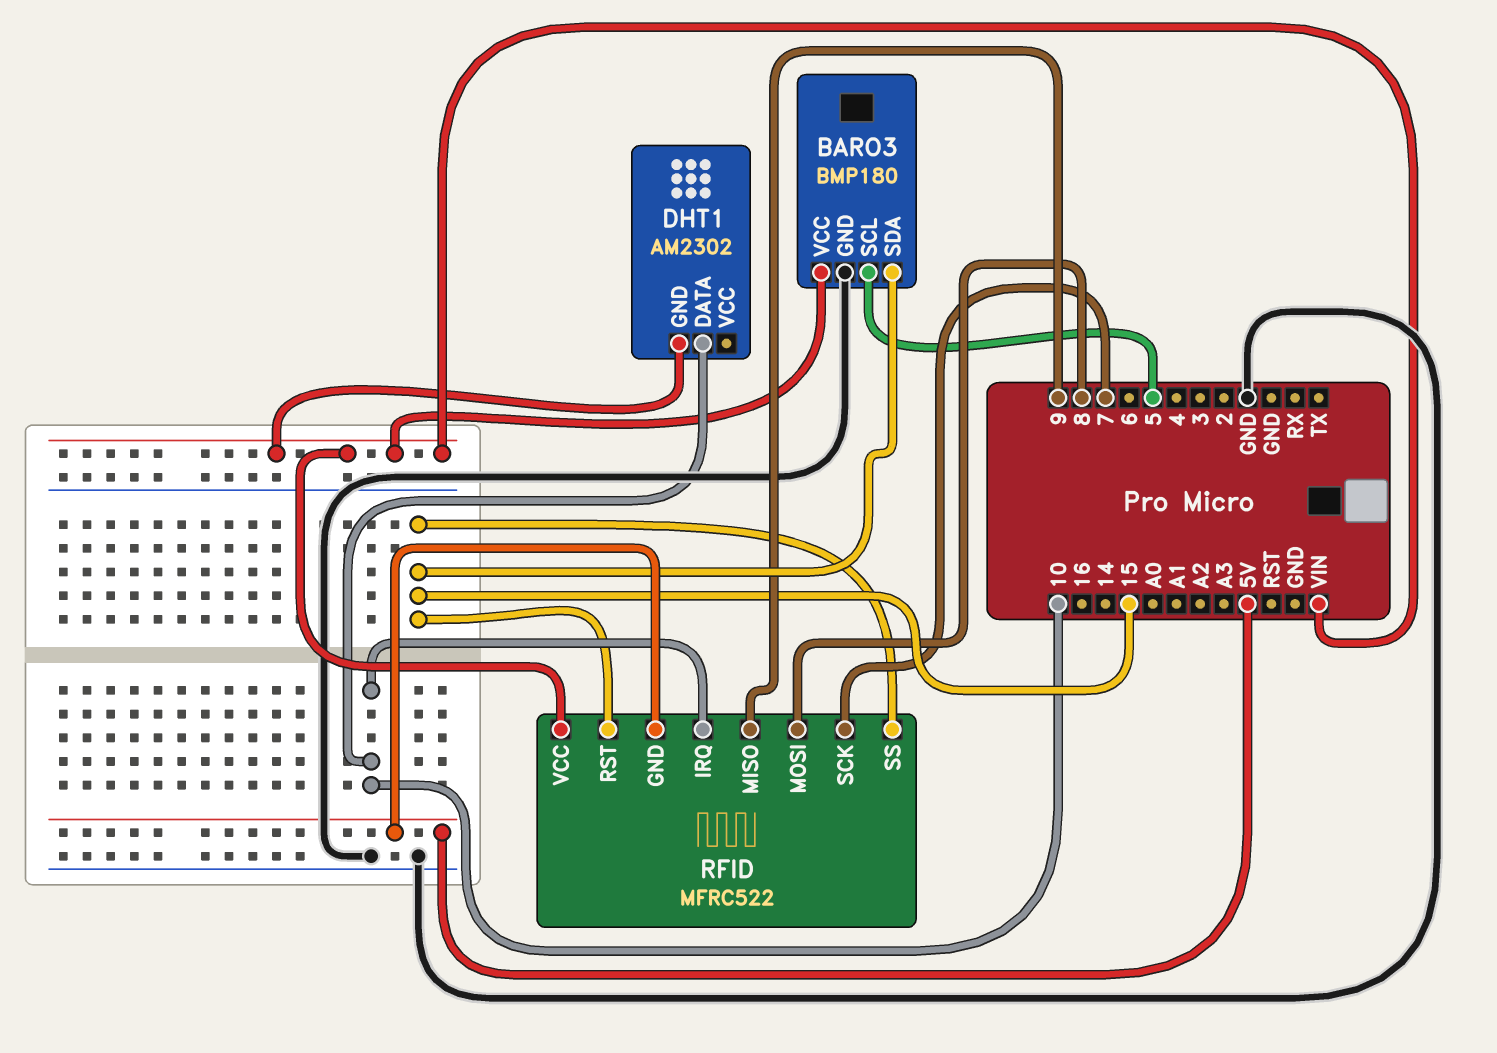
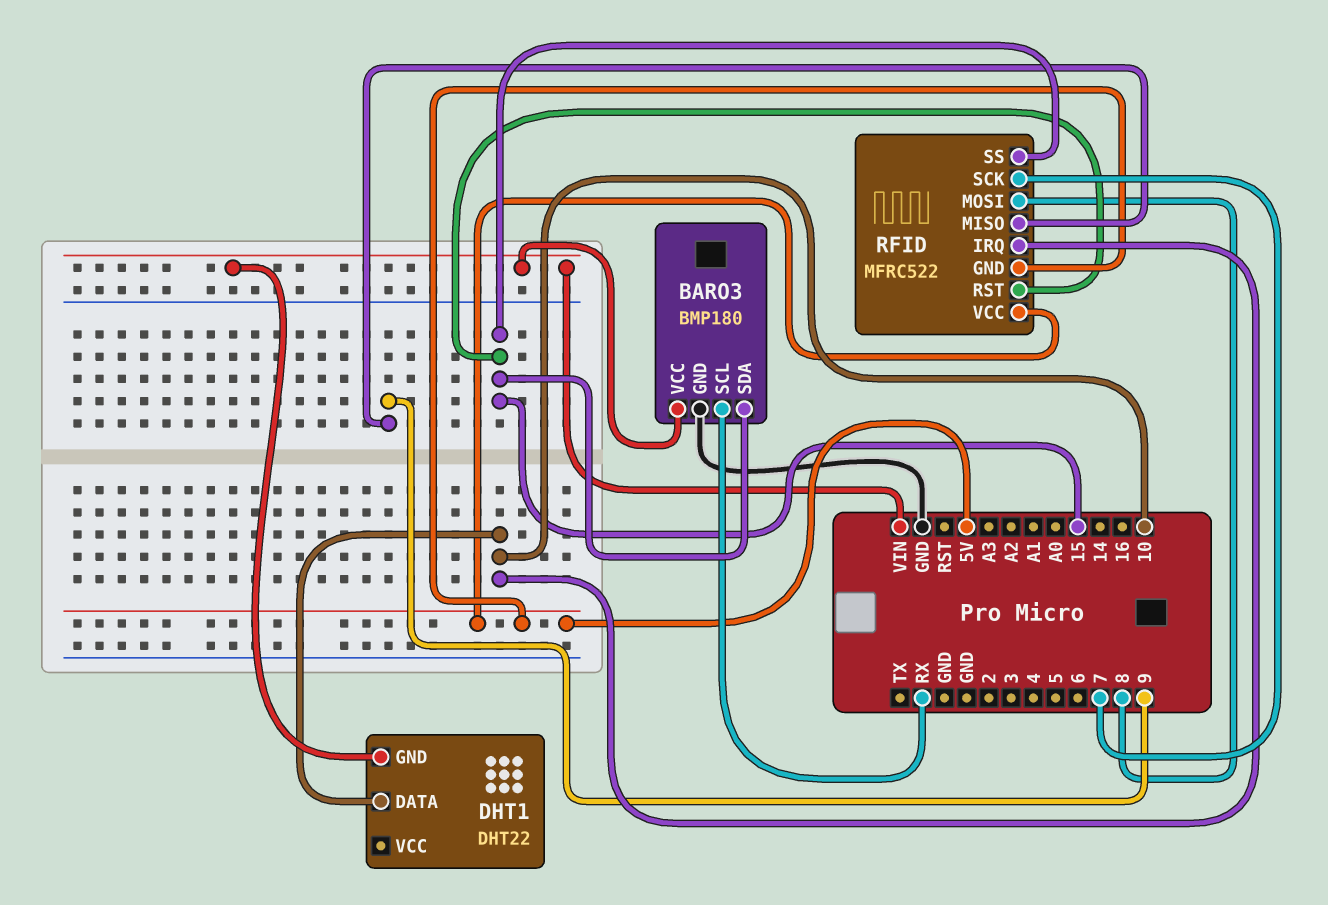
BARO3 pin SCL: 5 -> RX
DHT1: AM2302 -> DHT22
RFID pin VCC: VIN -> 5V

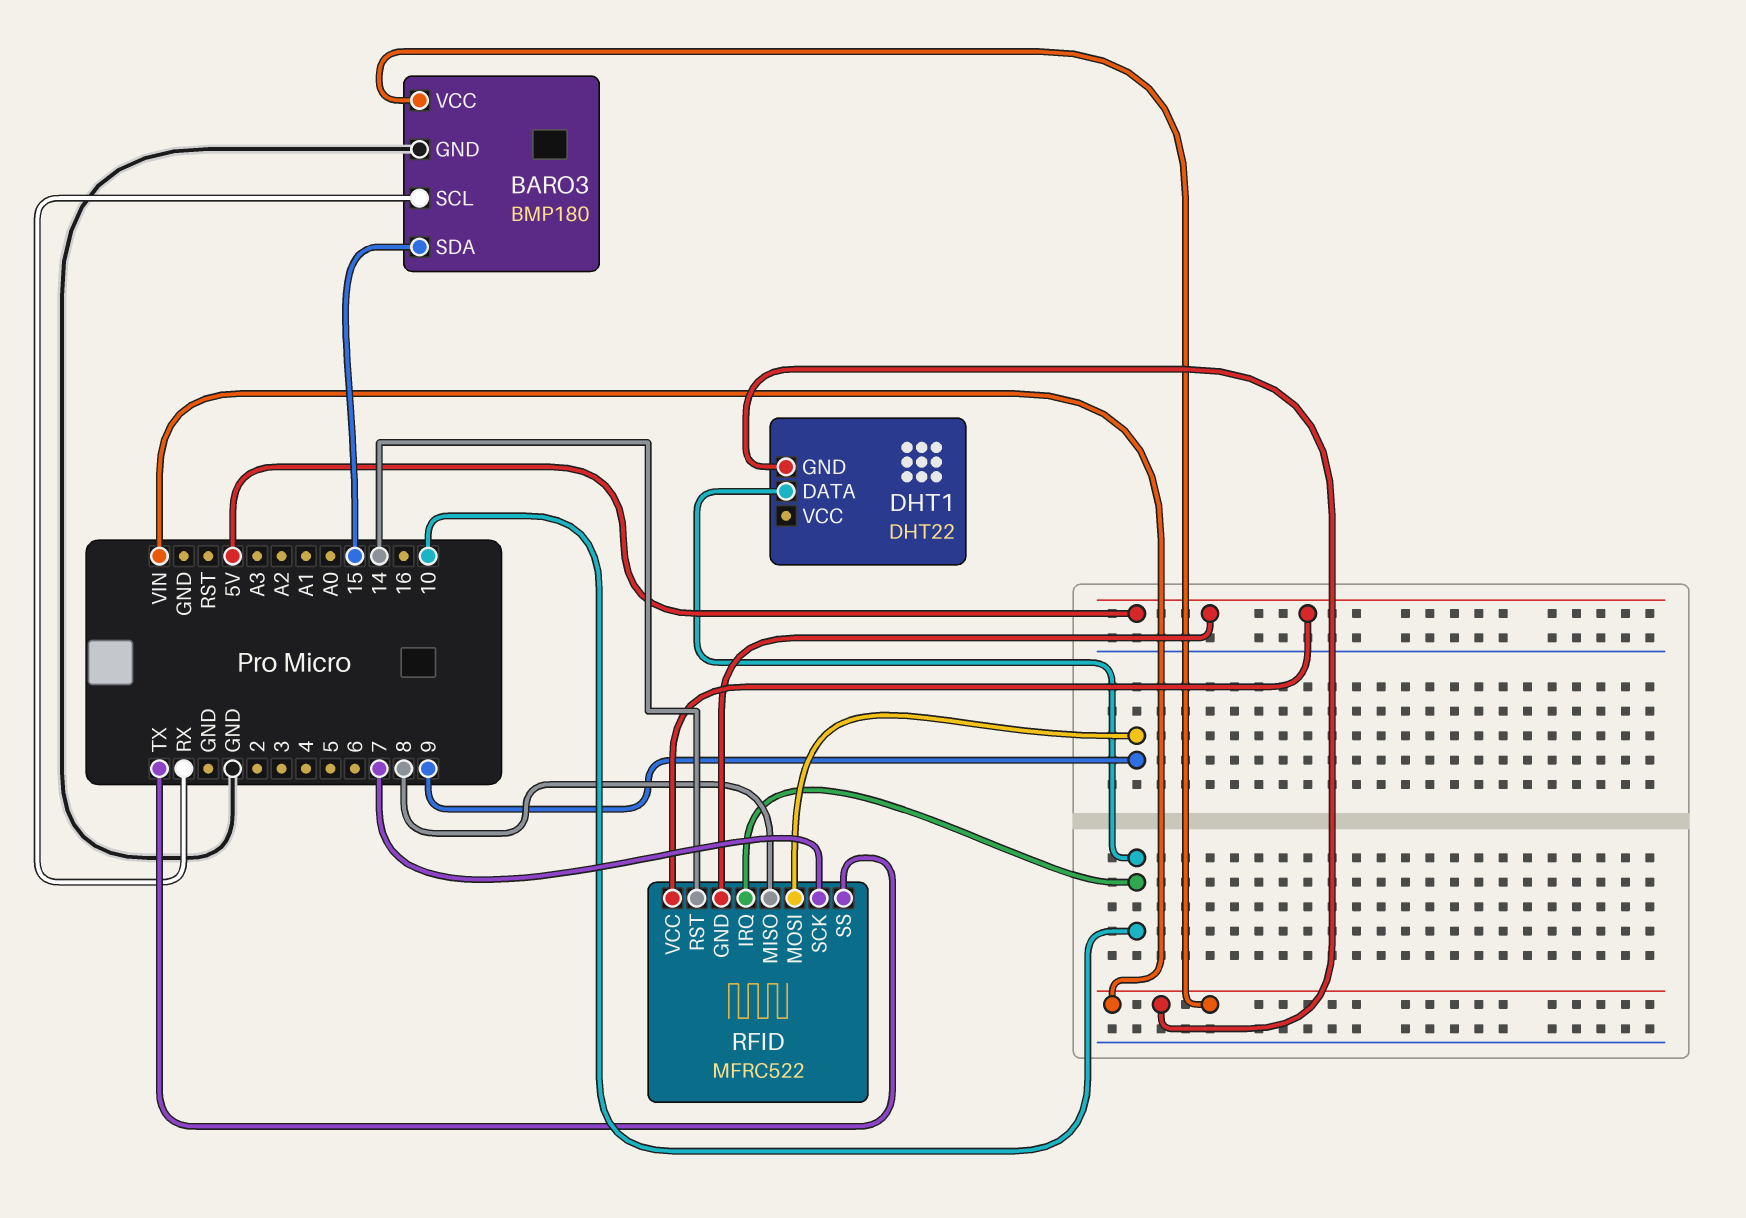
RFID pin MISO: 9 -> 8
RFID pin MOSI: 8 -> 9
RFID pin RST: 15 -> 14
RFID pin SS: 15 -> TX

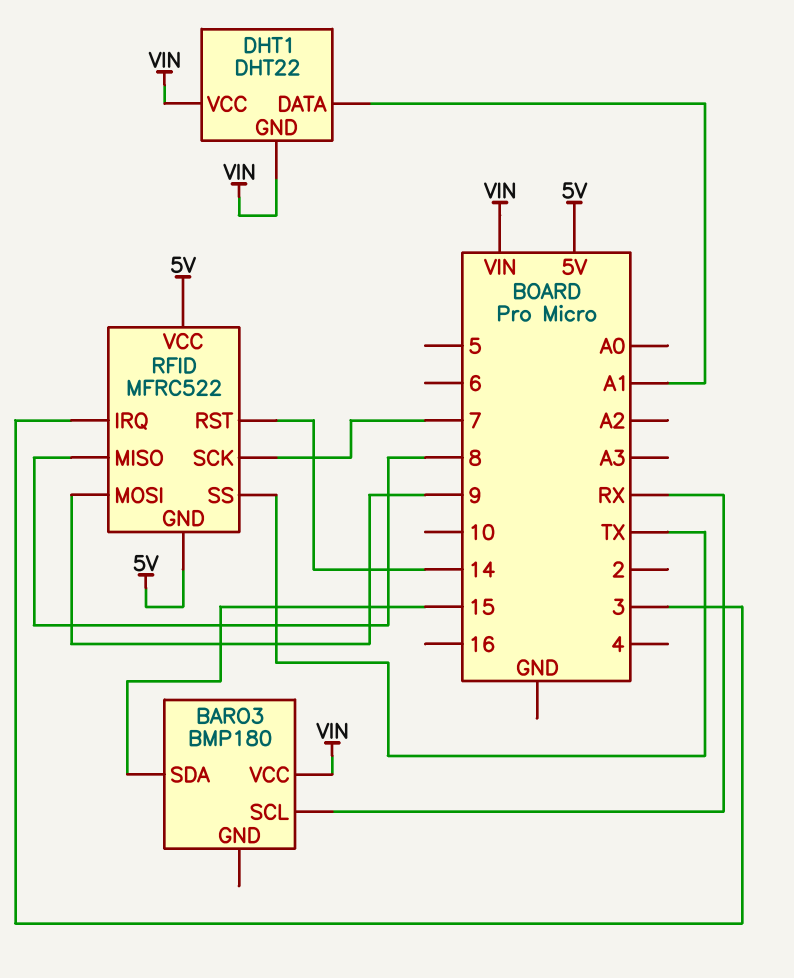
BARO3 pin GND: GND -> none
DHT1 pin DATA: 10 -> A1
DHT1 pin VCC: none -> VIN
RFID pin IRQ: 10 -> 3

